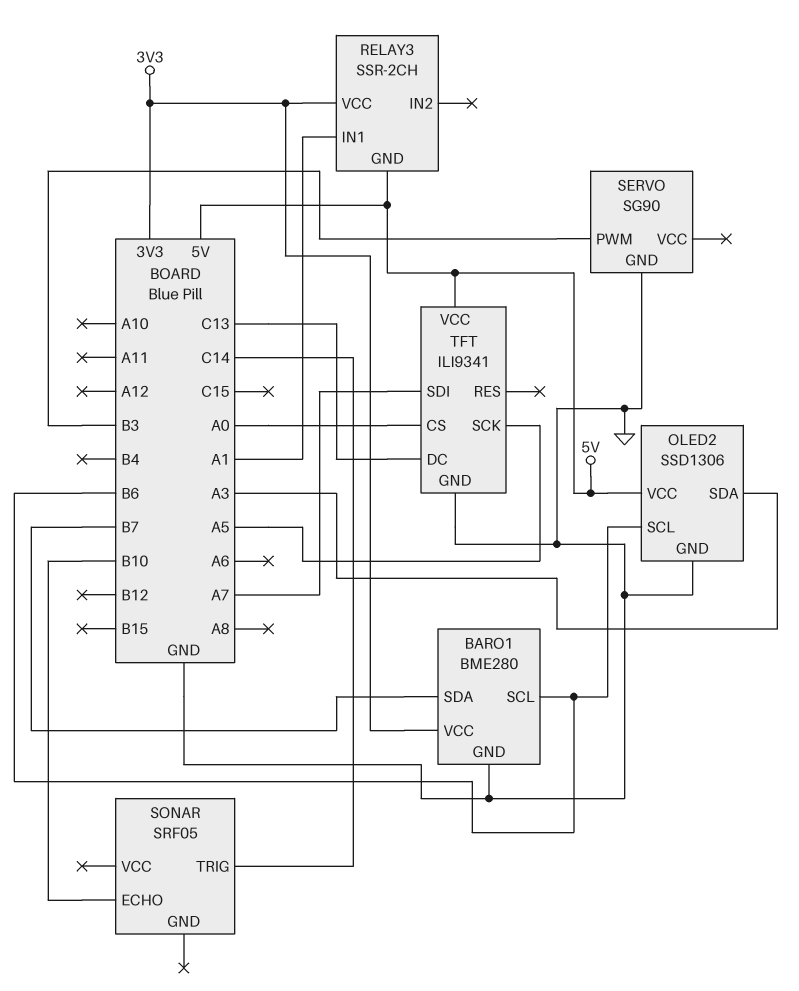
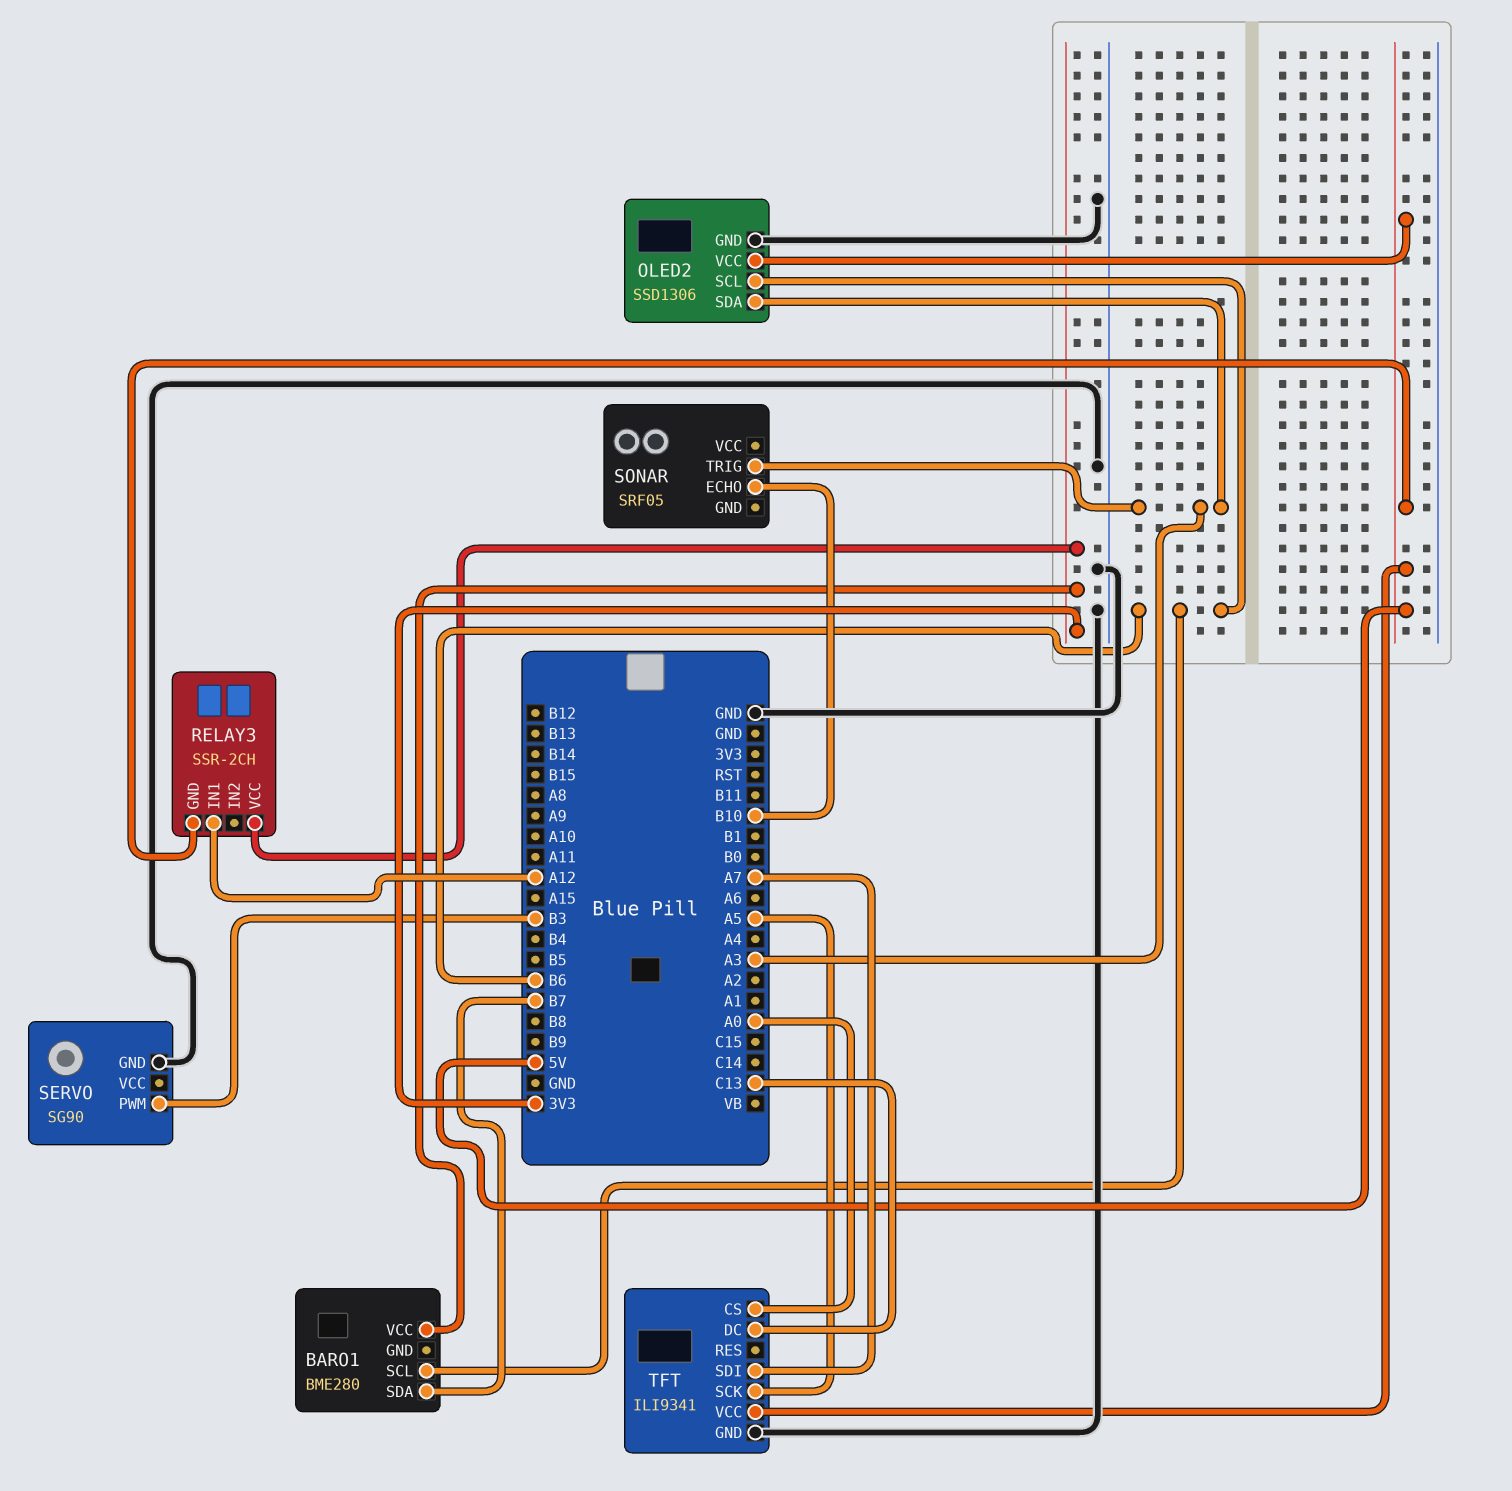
BARO1 pin GND: GND -> none
RELAY3 pin IN1: A1 -> A12
SONAR pin TRIG: C14 -> A3

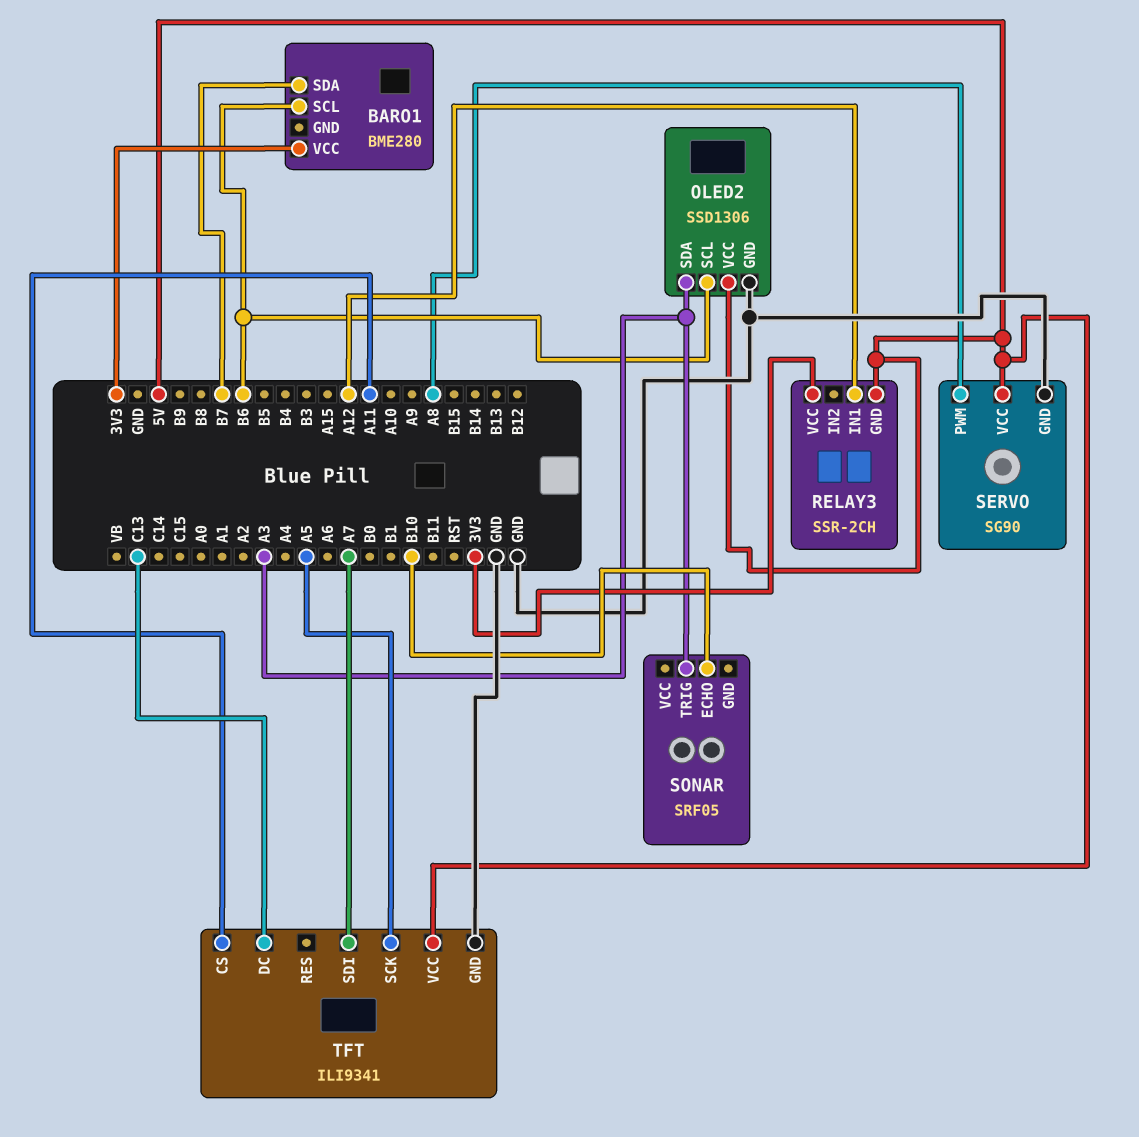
SERVO pin PWM: B3 -> A8
SERVO pin VCC: none -> 5V
TFT pin CS: A0 -> A11

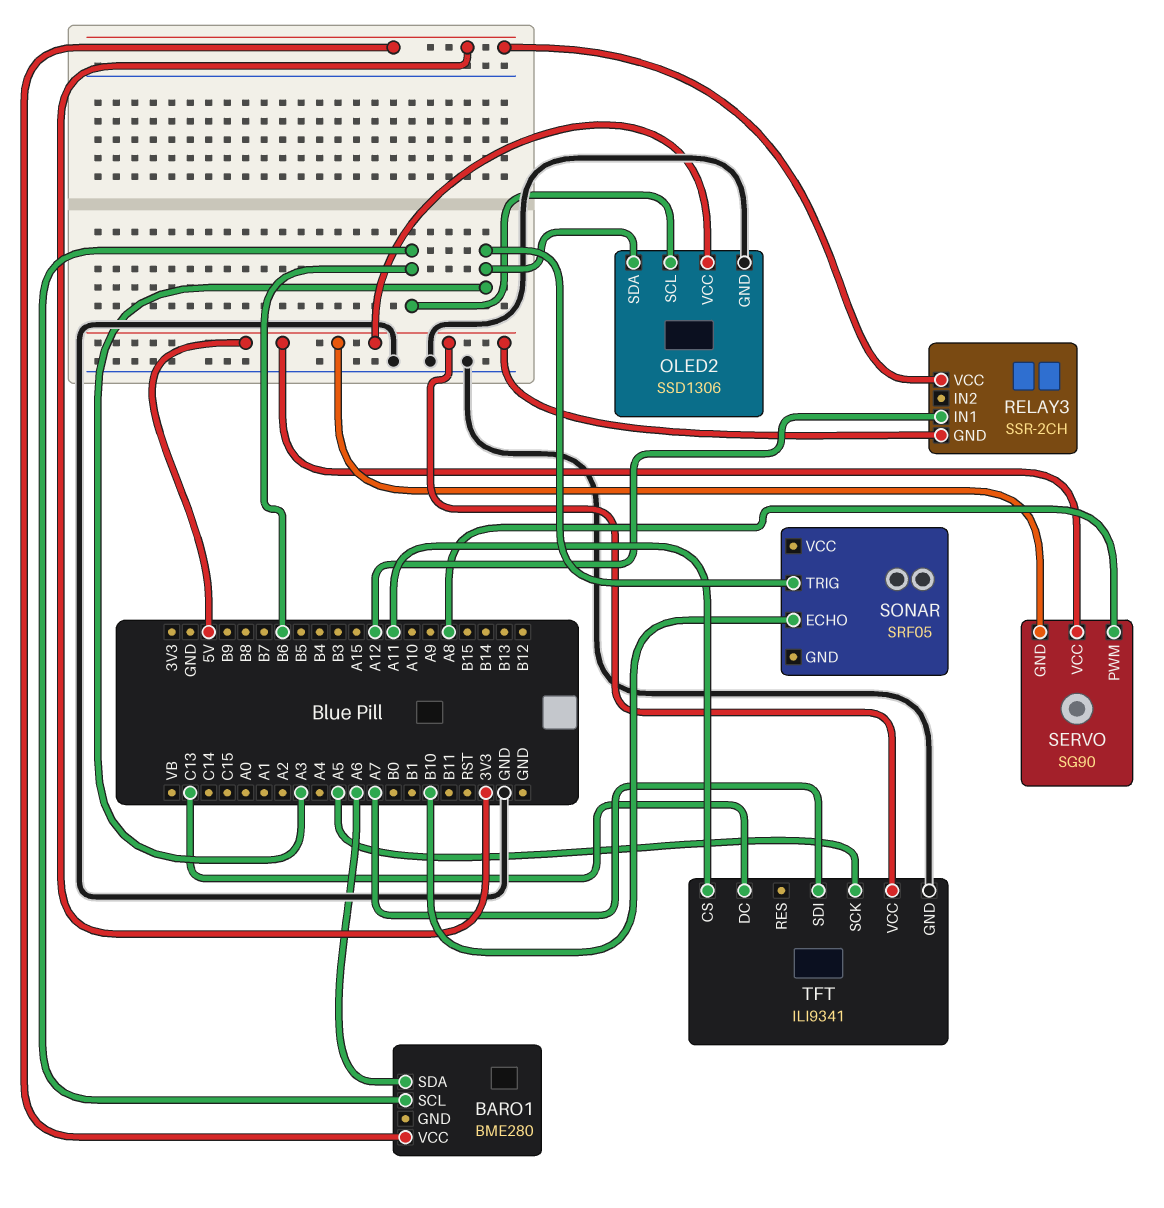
BARO1 pin SDA: B7 -> A6
SERVO pin GND: GND -> 5V

